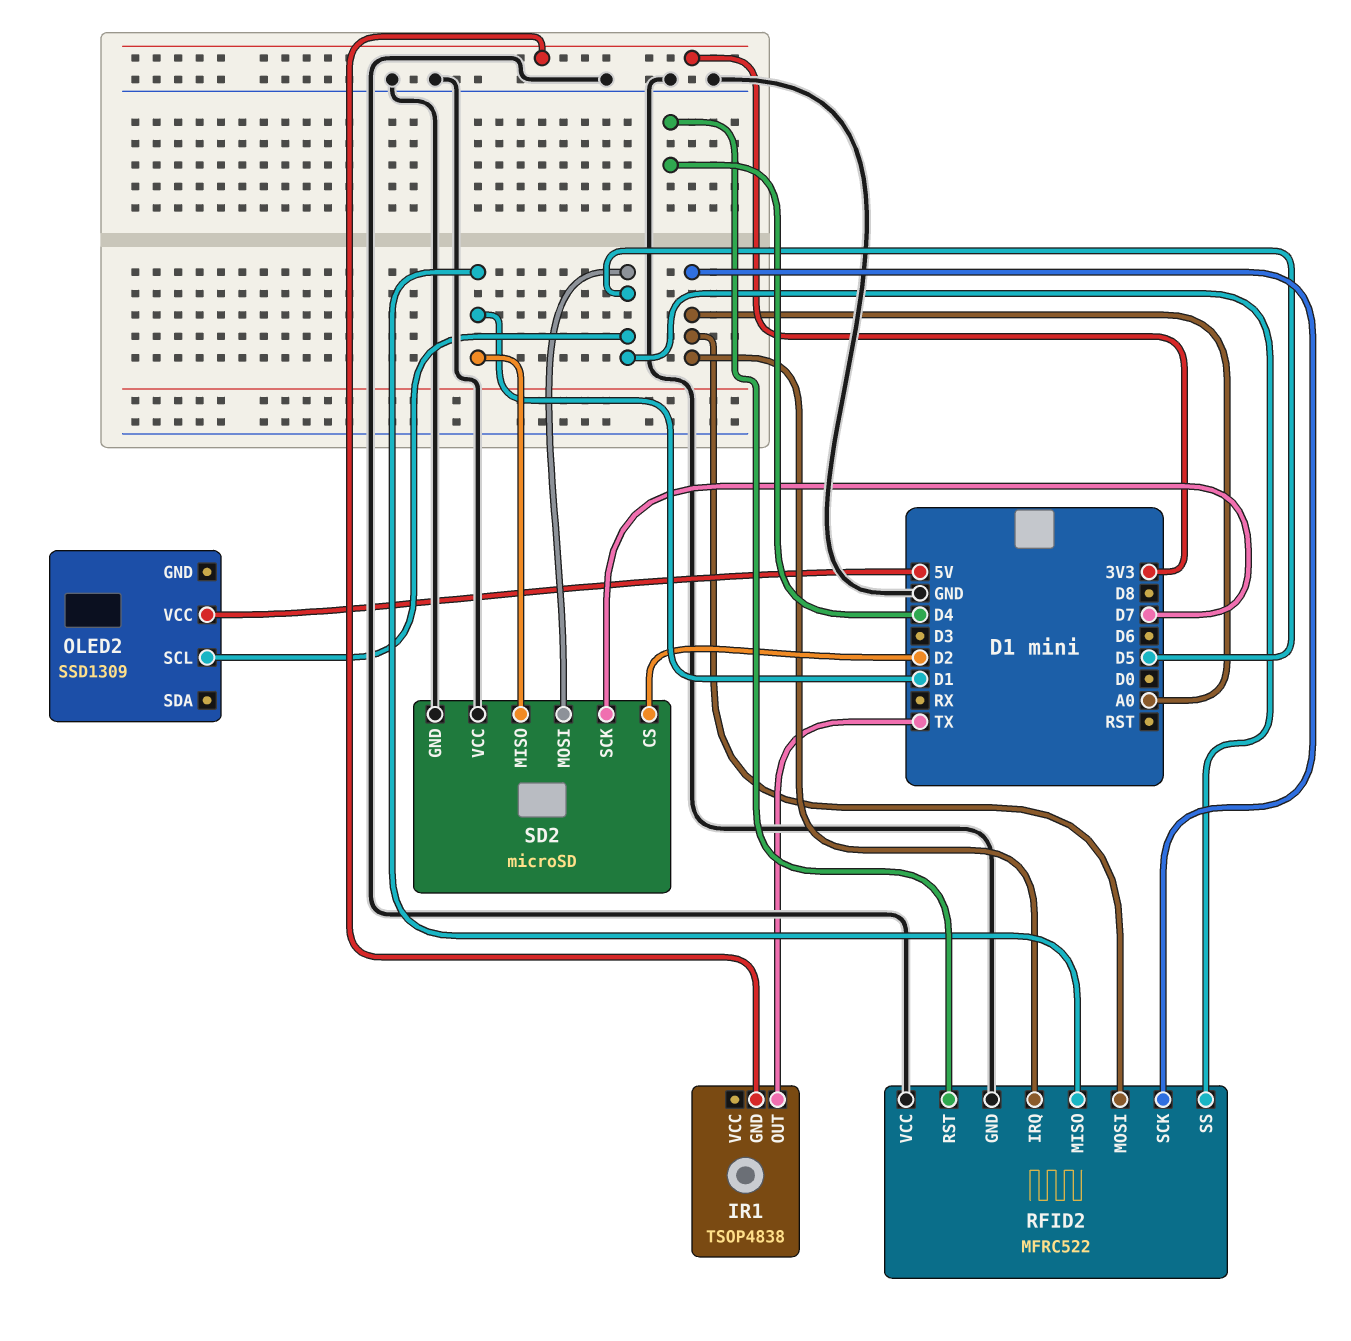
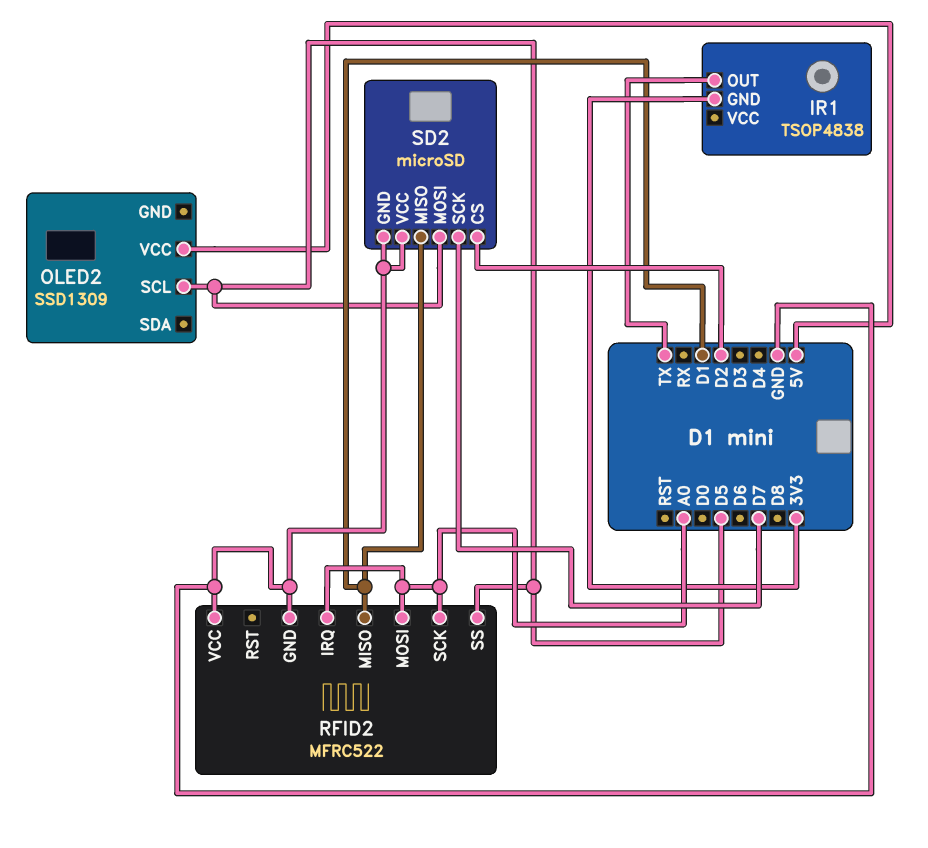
RFID2 pin RST: D4 -> none

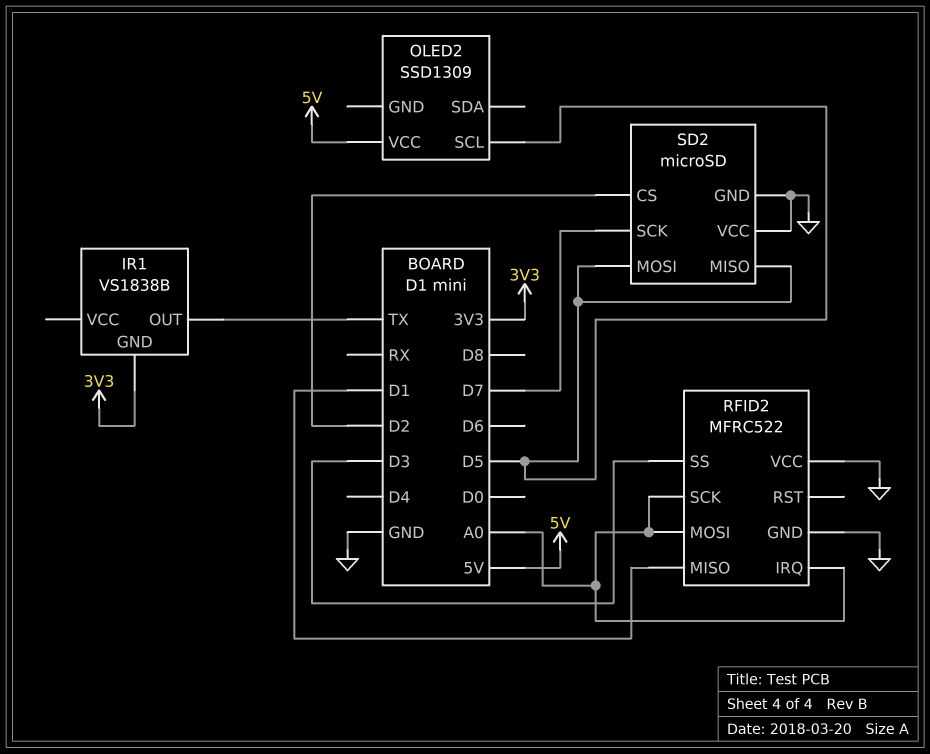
IR1: TSOP4838 -> VS1838B
RFID2 pin SS: D5 -> D3
SD2 pin MISO: D1 -> D5

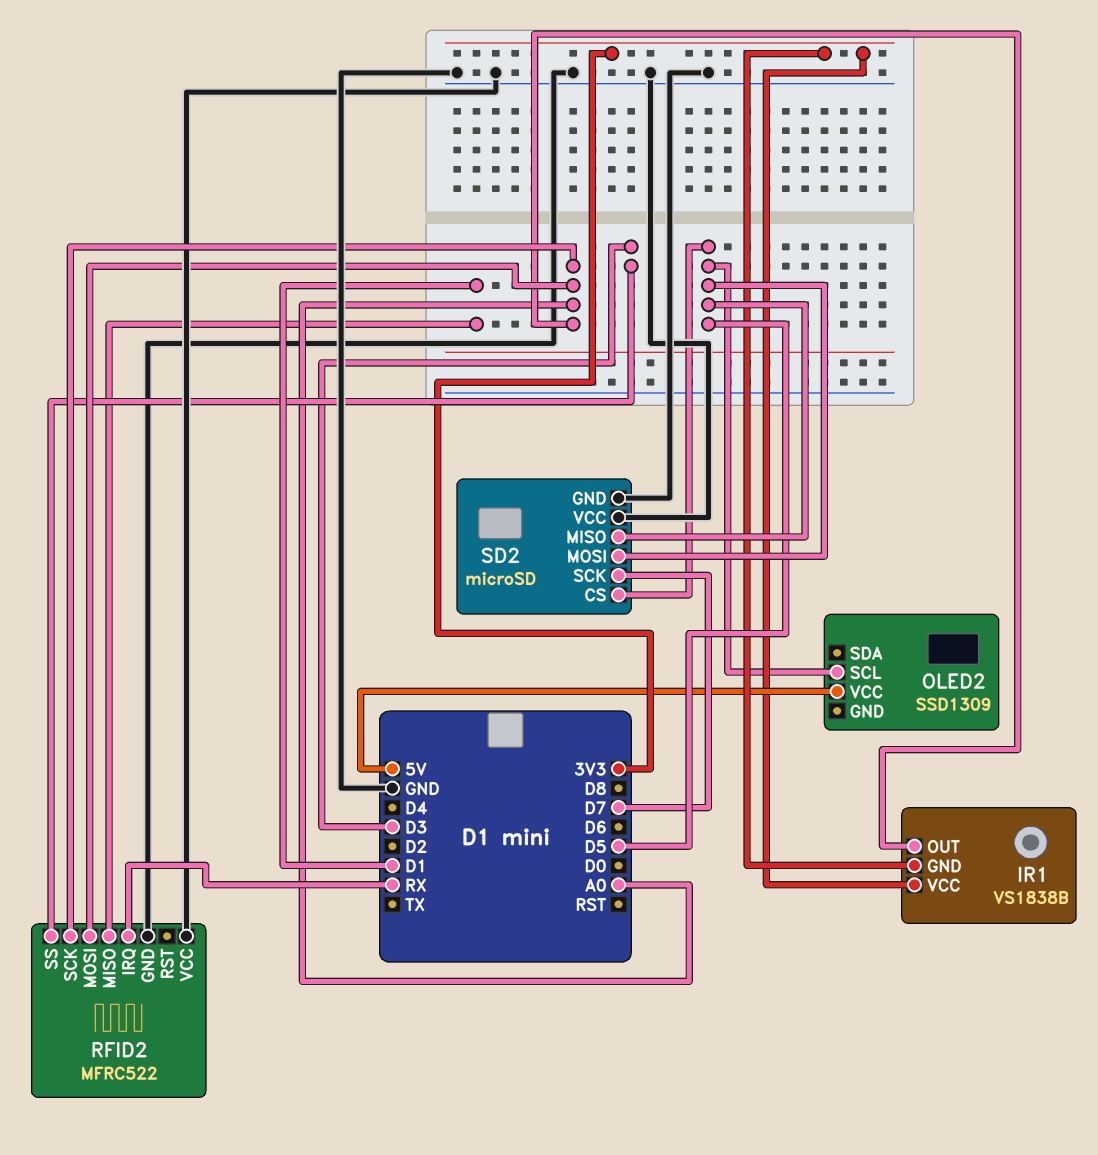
IR1 pin OUT: TX -> A0
IR1 pin VCC: none -> 3V3
RFID2 pin IRQ: A0 -> RX
SD2 pin CS: D2 -> D5

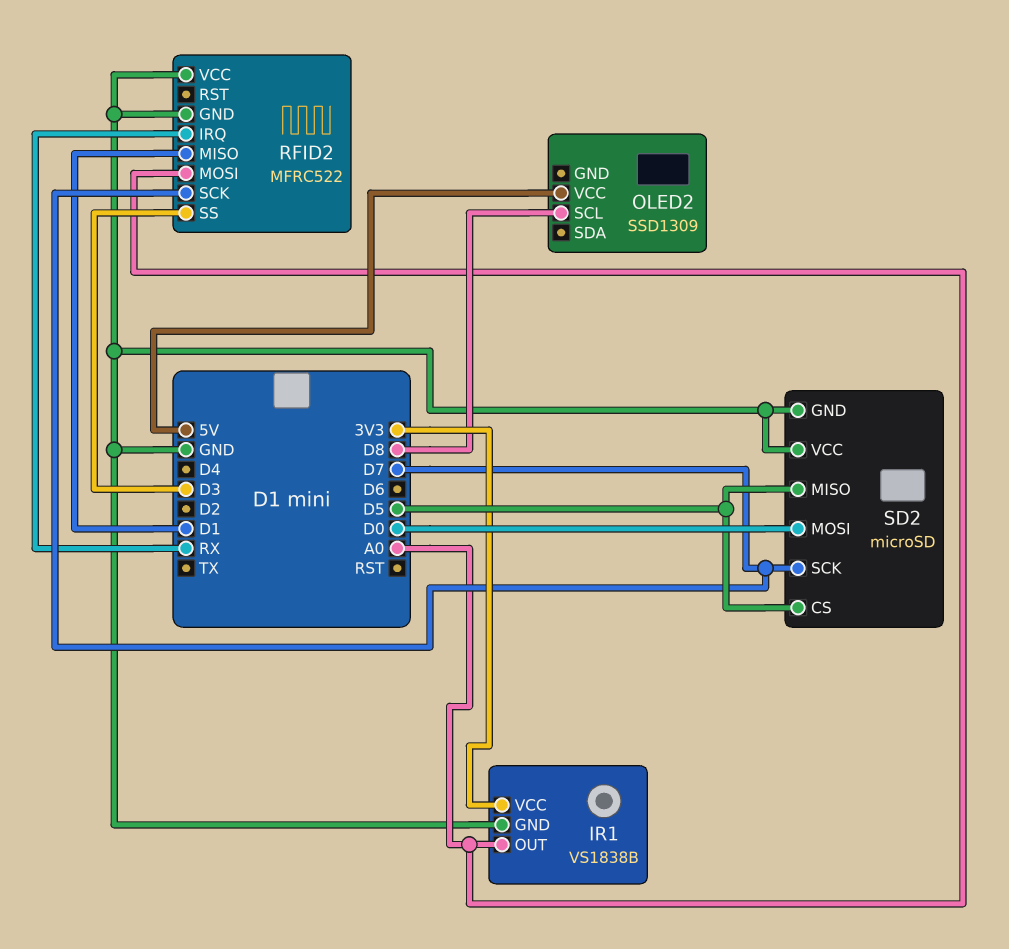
IR1 pin GND: 3V3 -> GND
OLED2 pin SCL: D5 -> D8
RFID2 pin SCK: A0 -> D7
SD2 pin MOSI: D5 -> D0

